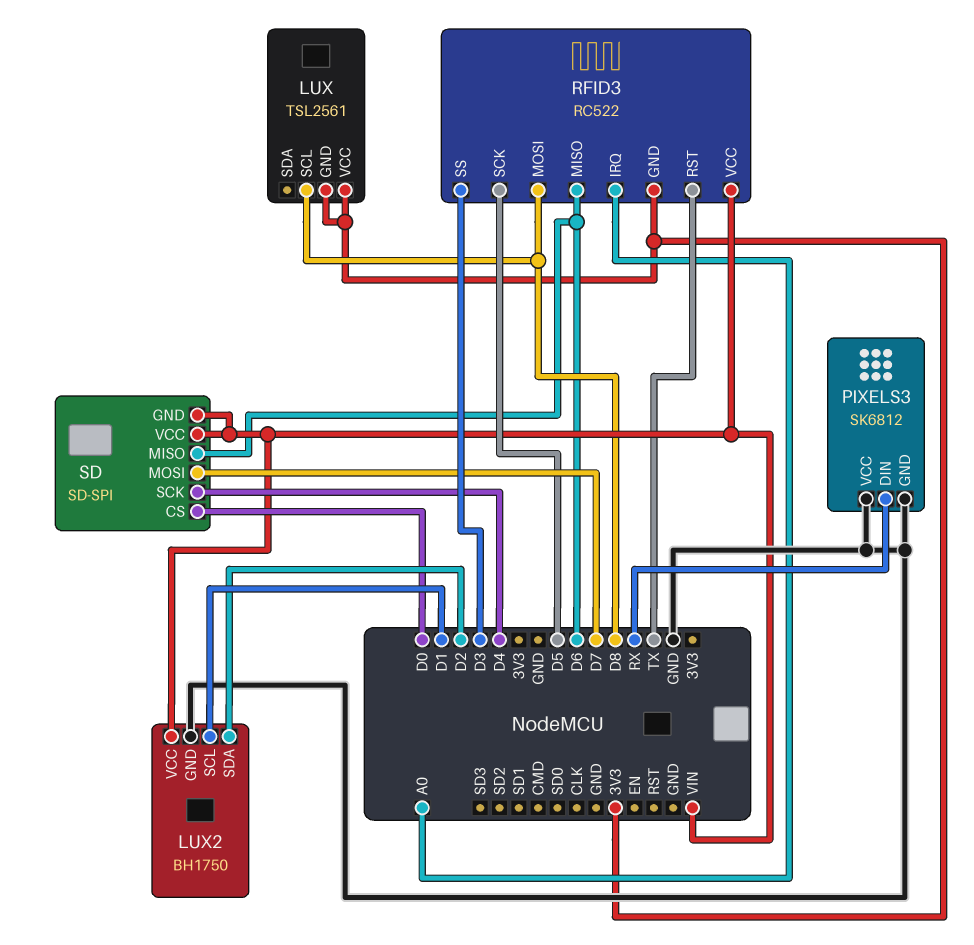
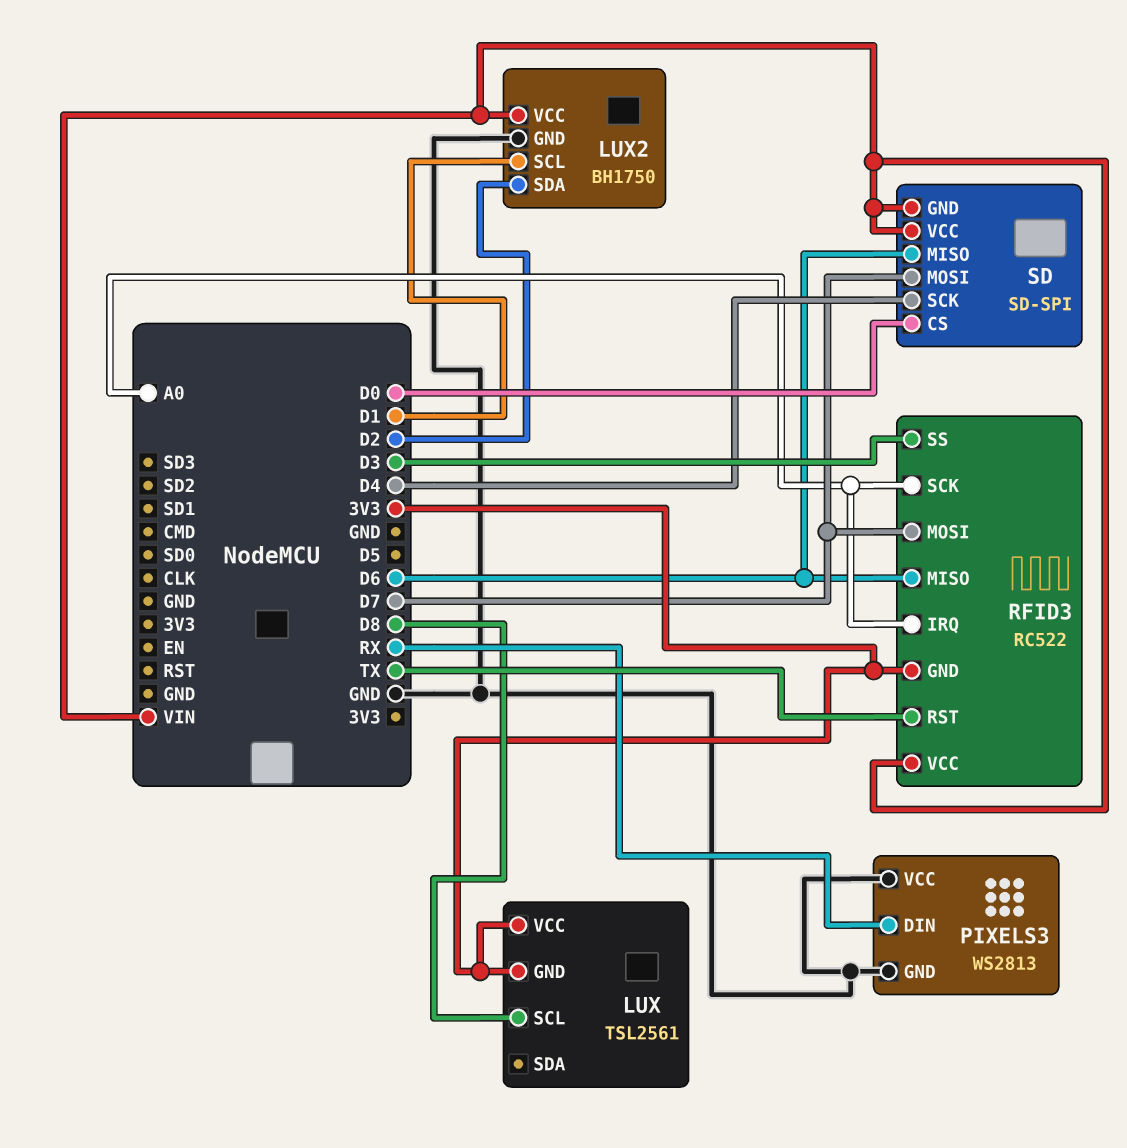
PIXELS3: SK6812 -> WS2813
RFID3 pin MOSI: D8 -> D7
RFID3 pin SCK: D5 -> A0

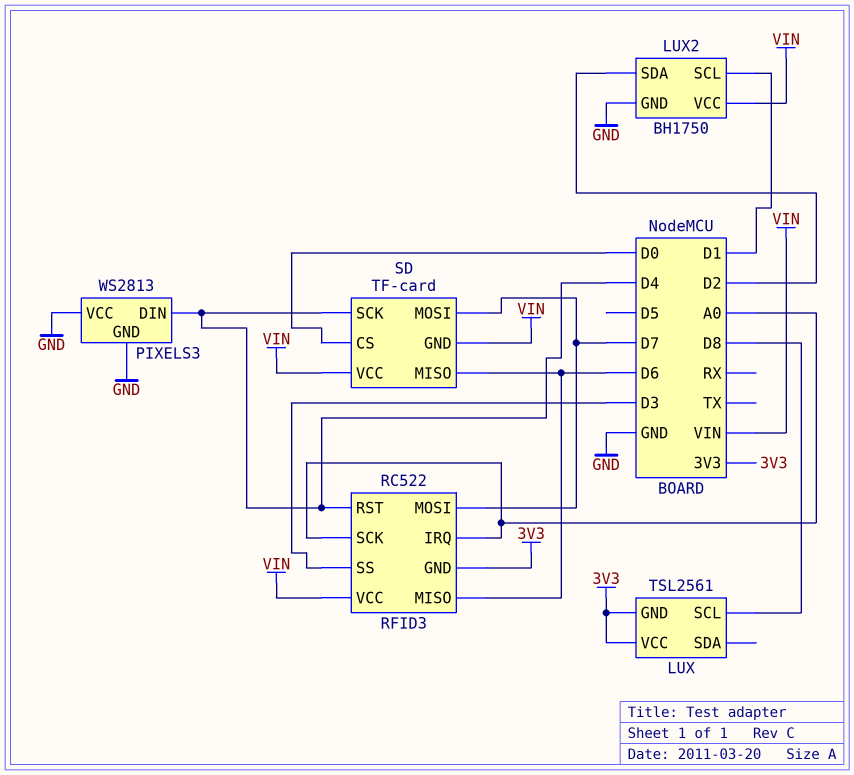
PIXELS3 pin DIN: RX -> D4
RFID3 pin RST: TX -> D4
SD: SD-SPI -> TF-card

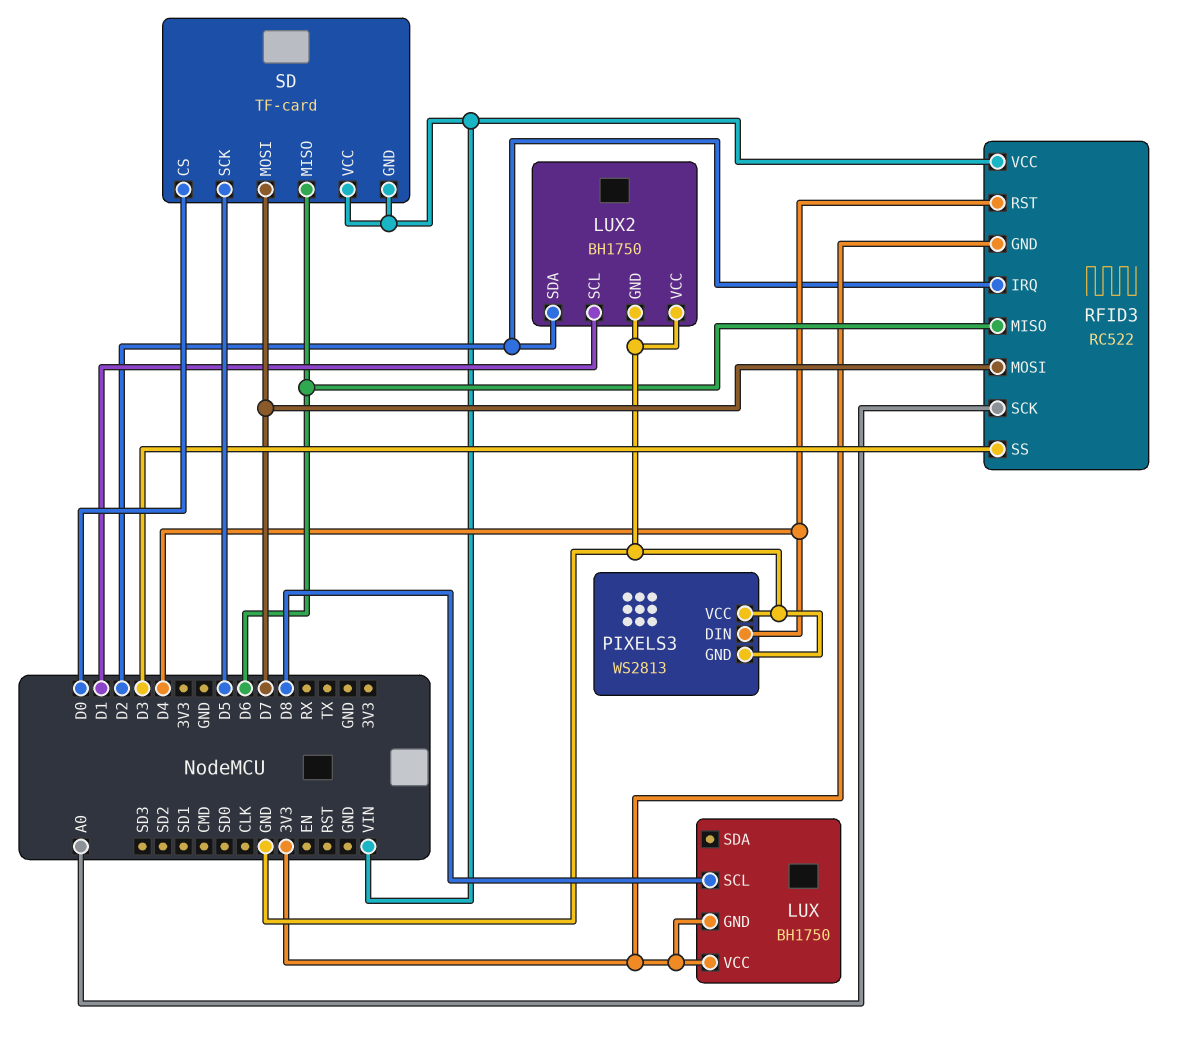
LUX: TSL2561 -> BH1750
LUX2 pin VCC: VIN -> GND
RFID3 pin IRQ: A0 -> D2
SD pin SCK: D4 -> D5

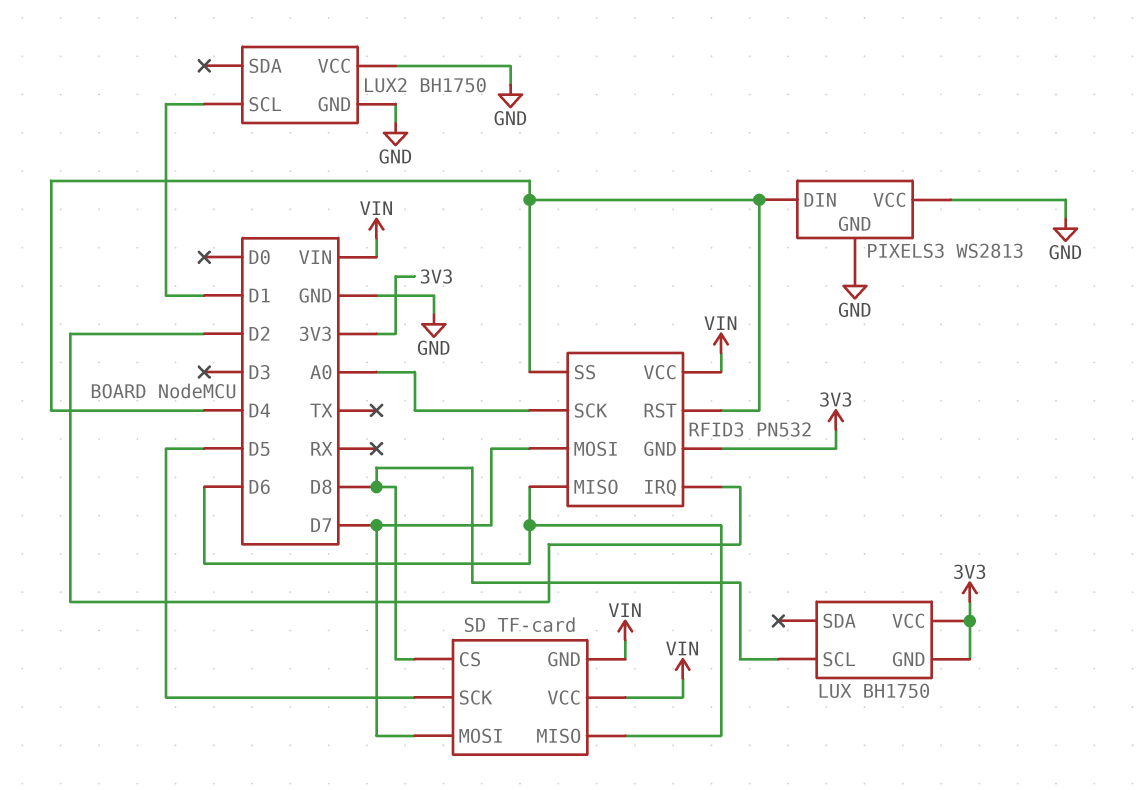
LUX2 pin SDA: D2 -> none
RFID3: RC522 -> PN532
RFID3 pin SS: D3 -> D4
SD pin CS: D0 -> D8

